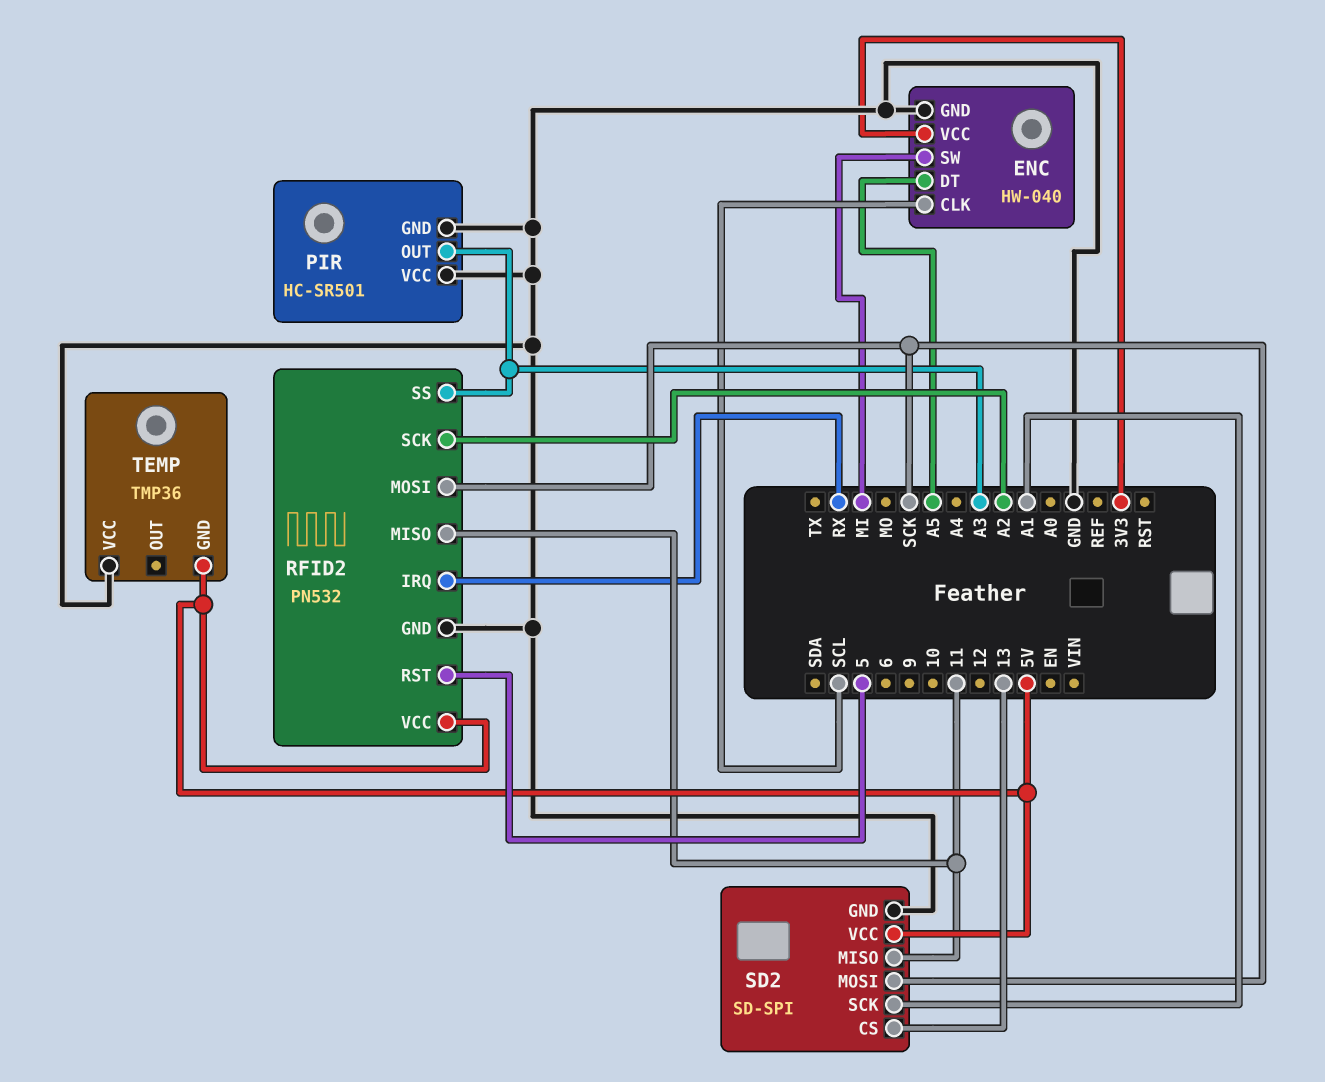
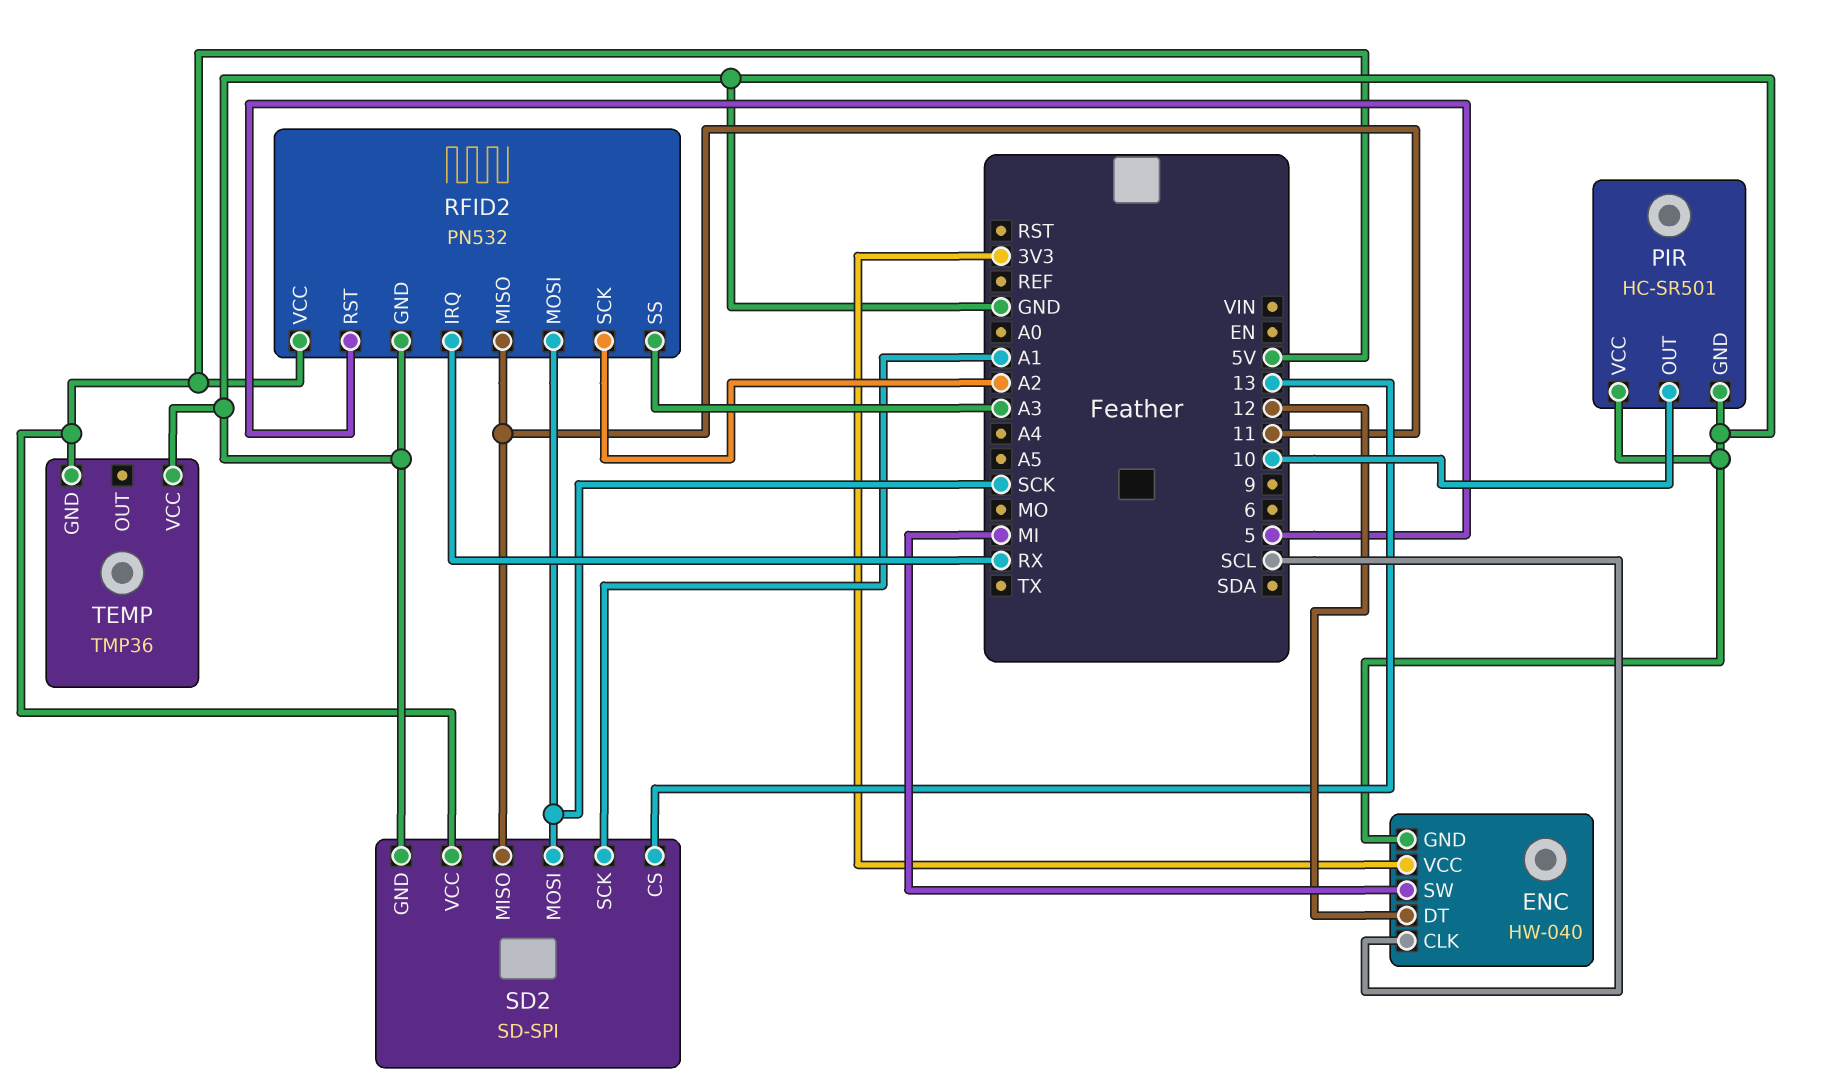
ENC pin DT: A5 -> 12
PIR pin OUT: A3 -> 10

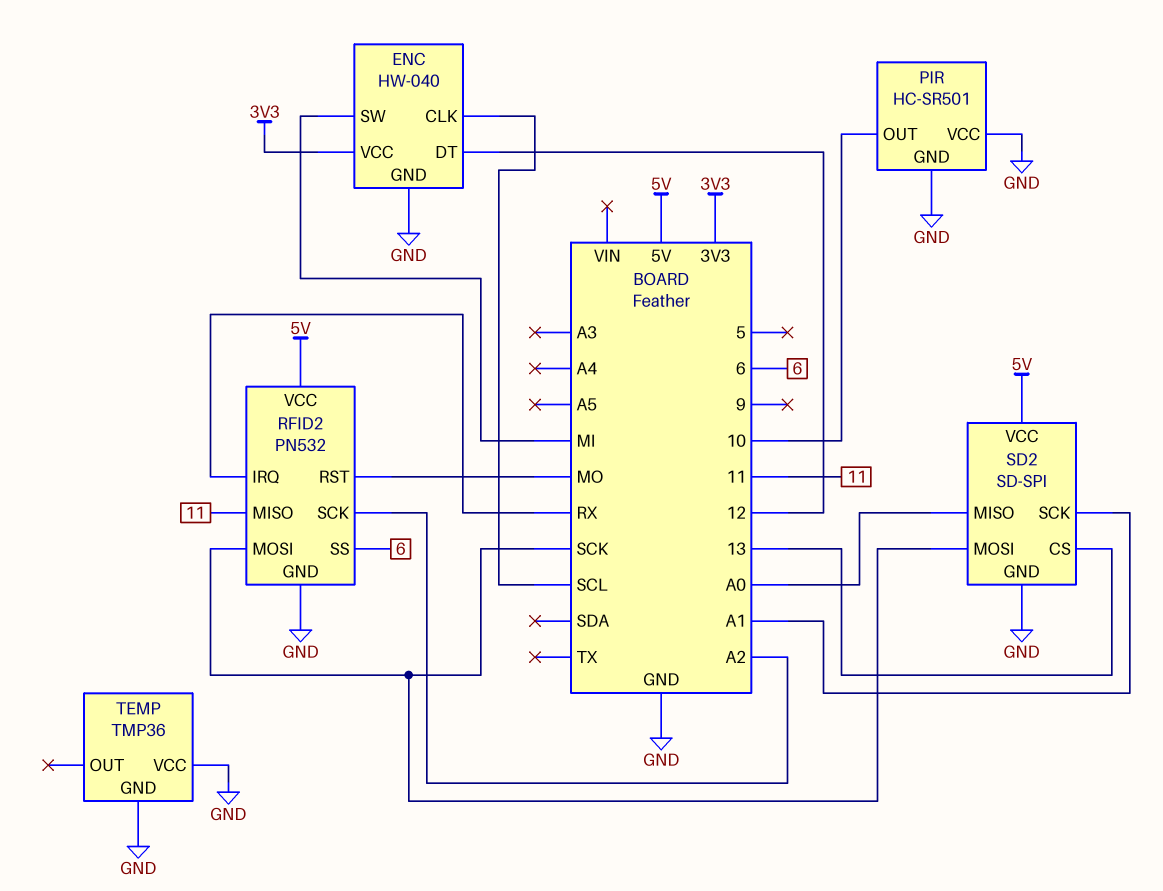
RFID2 pin RST: 5 -> MO
RFID2 pin SS: A3 -> 6
SD2 pin MISO: 11 -> A0
TEMP pin GND: 5V -> GND

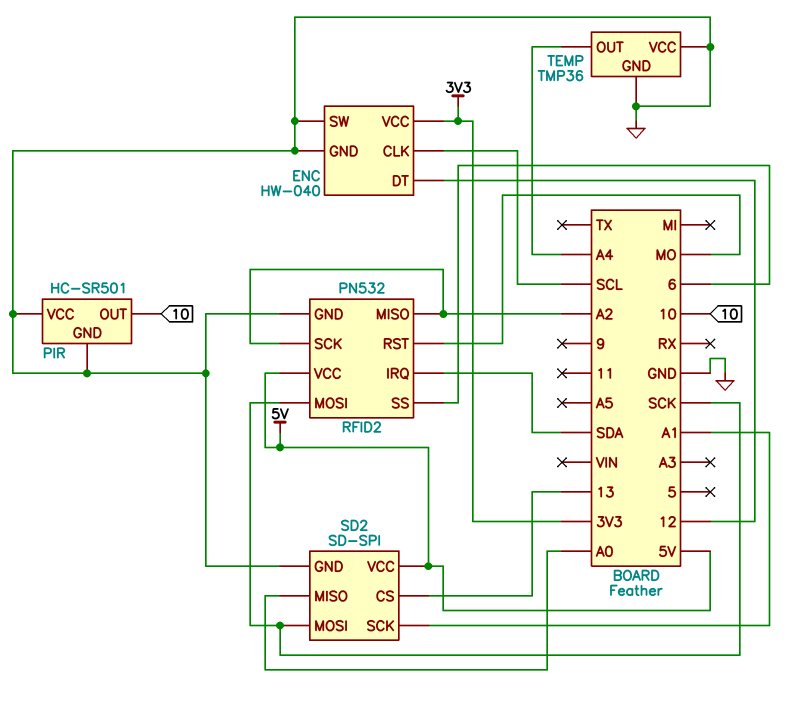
ENC pin SW: MI -> GND
RFID2 pin IRQ: RX -> SDA
RFID2 pin MISO: 11 -> A2
TEMP pin OUT: none -> A4

